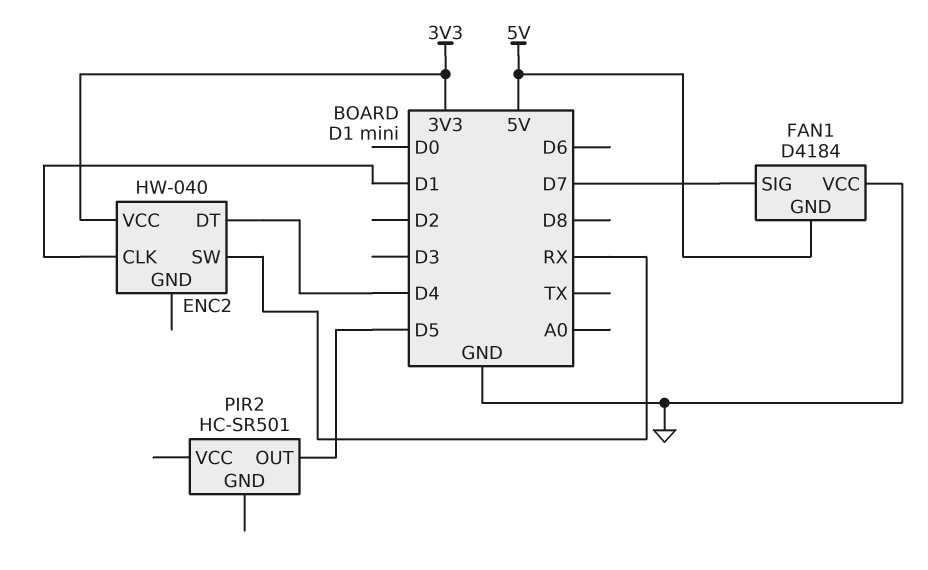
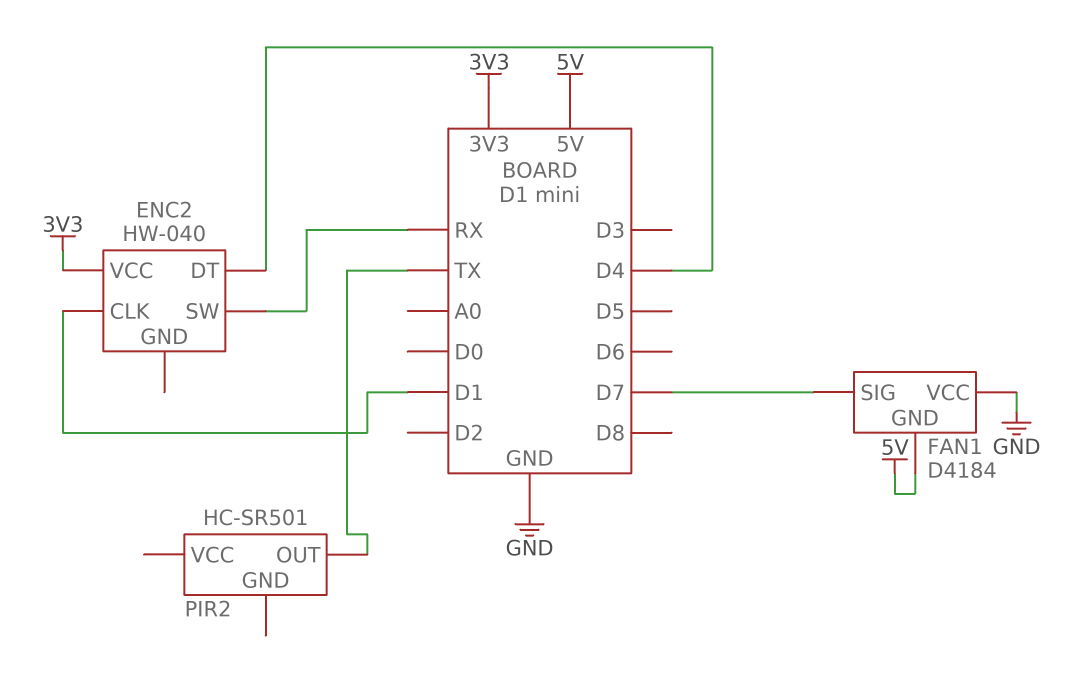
PIR2 pin OUT: D5 -> TX

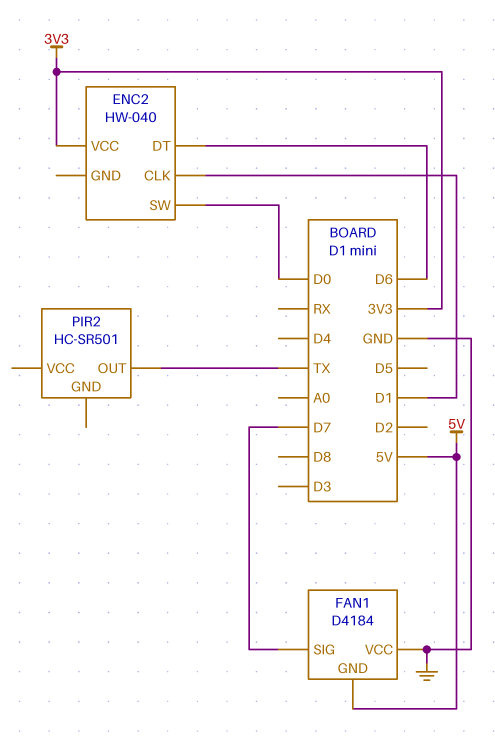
ENC2 pin DT: D4 -> D6
ENC2 pin SW: RX -> D0

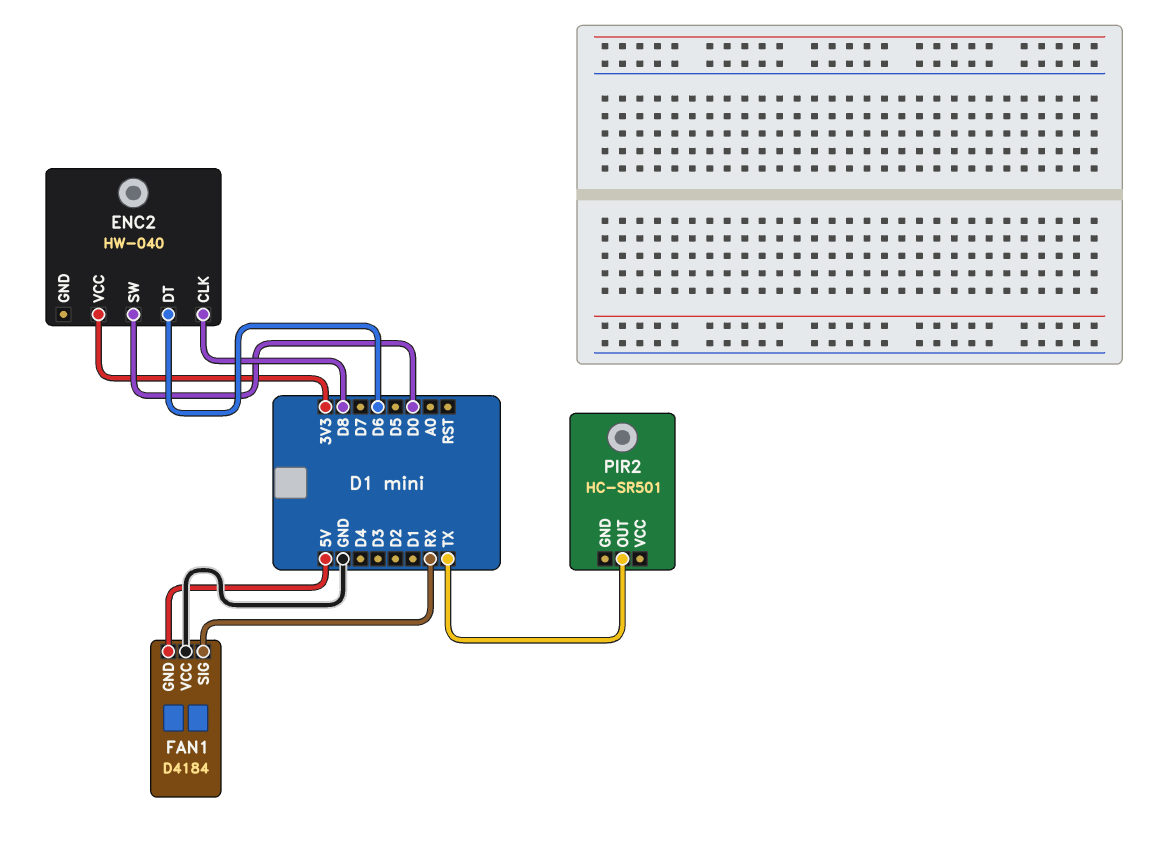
ENC2 pin CLK: D1 -> D8
FAN1 pin SIG: D7 -> RX

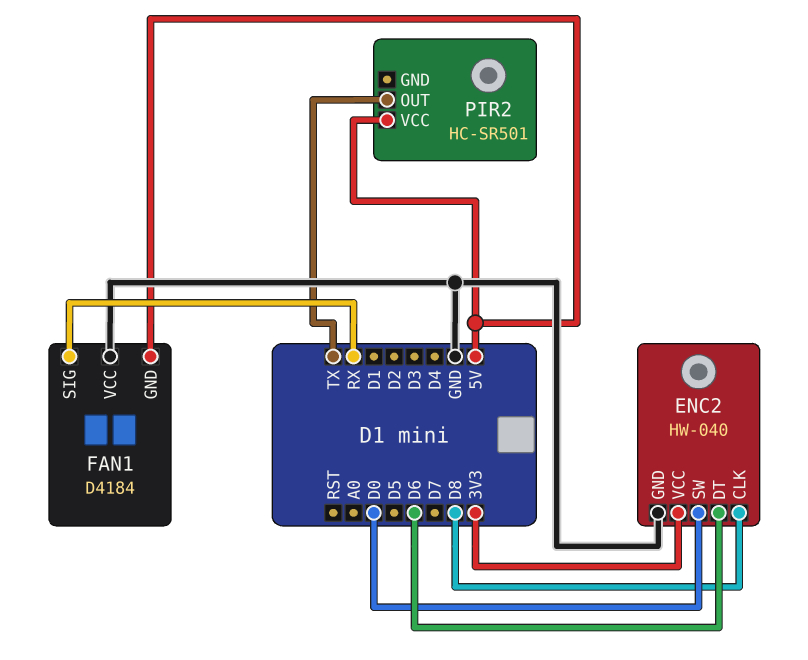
ENC2 pin GND: none -> GND
PIR2 pin VCC: none -> 5V

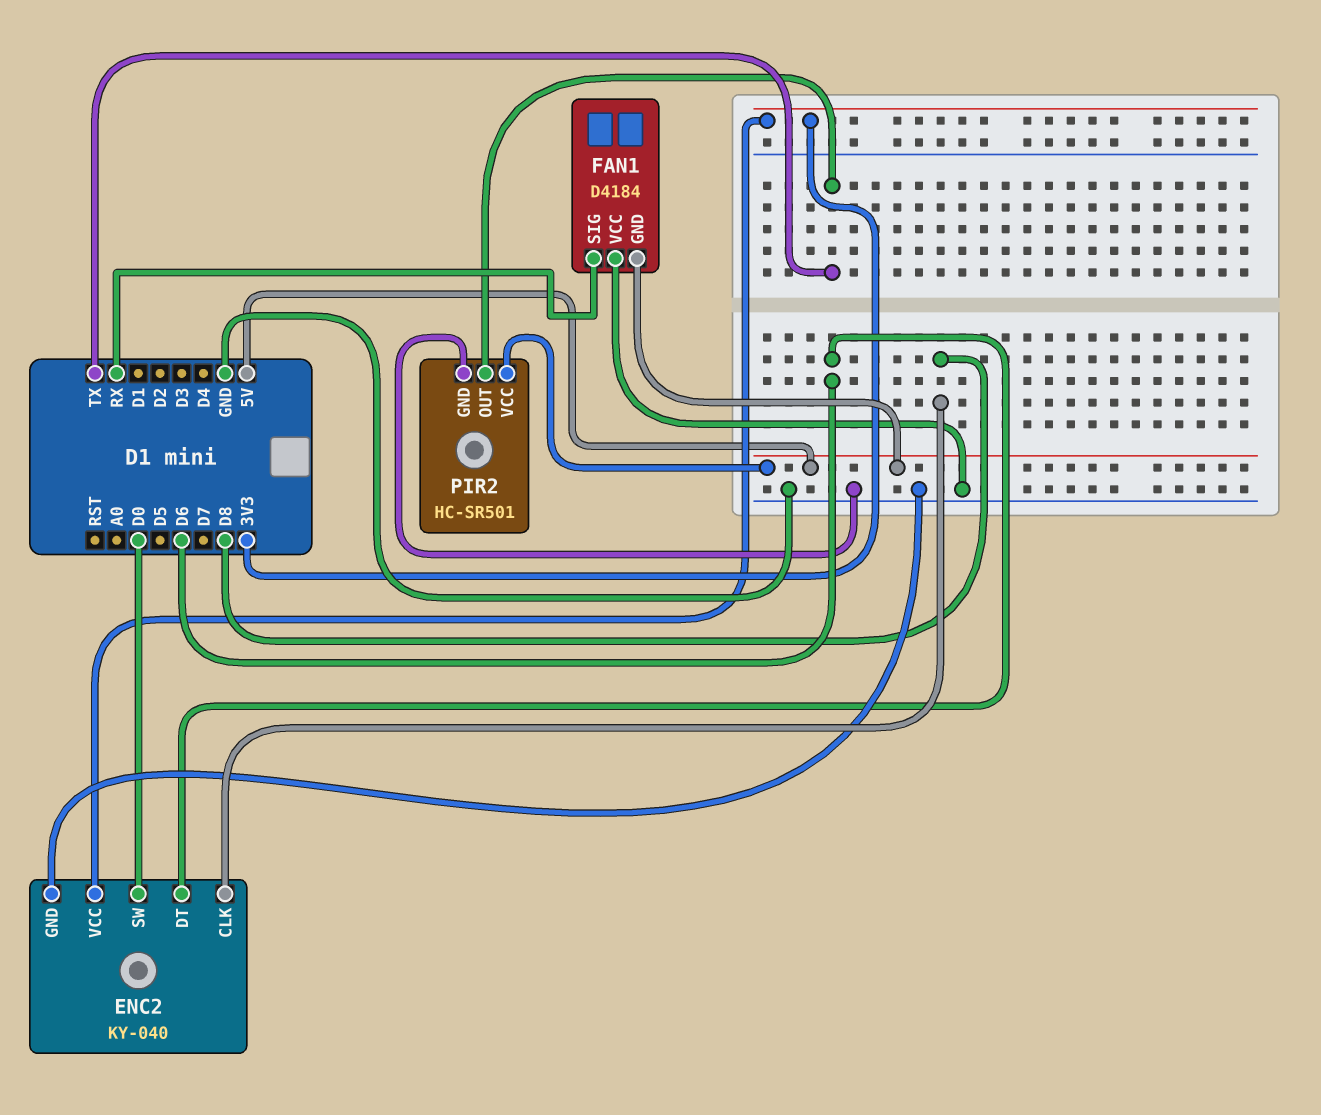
ENC2: HW-040 -> KY-040
PIR2 pin GND: none -> GND

